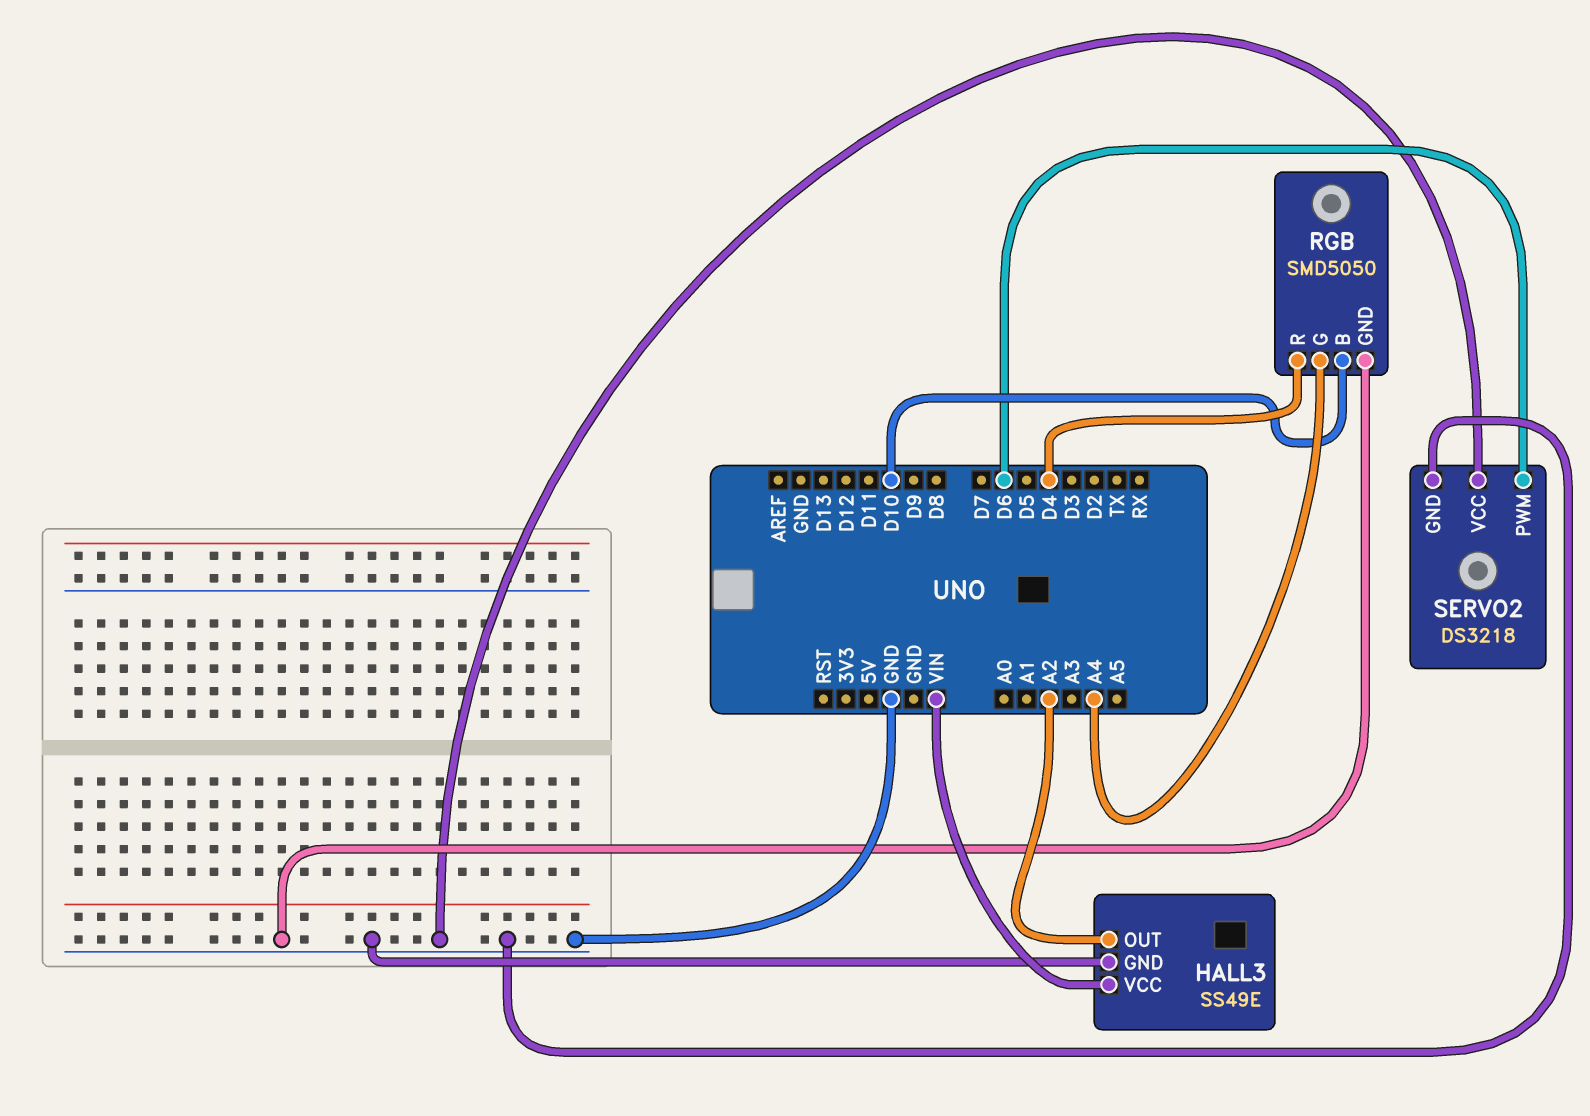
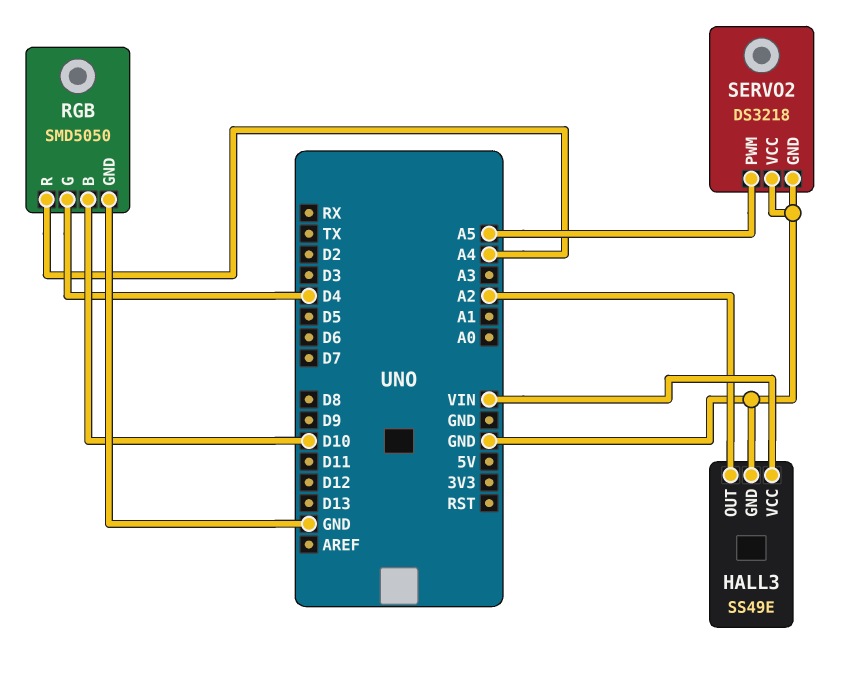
RGB pin G: A4 -> D4
RGB pin R: D4 -> A4
SERVO2 pin PWM: D6 -> A5

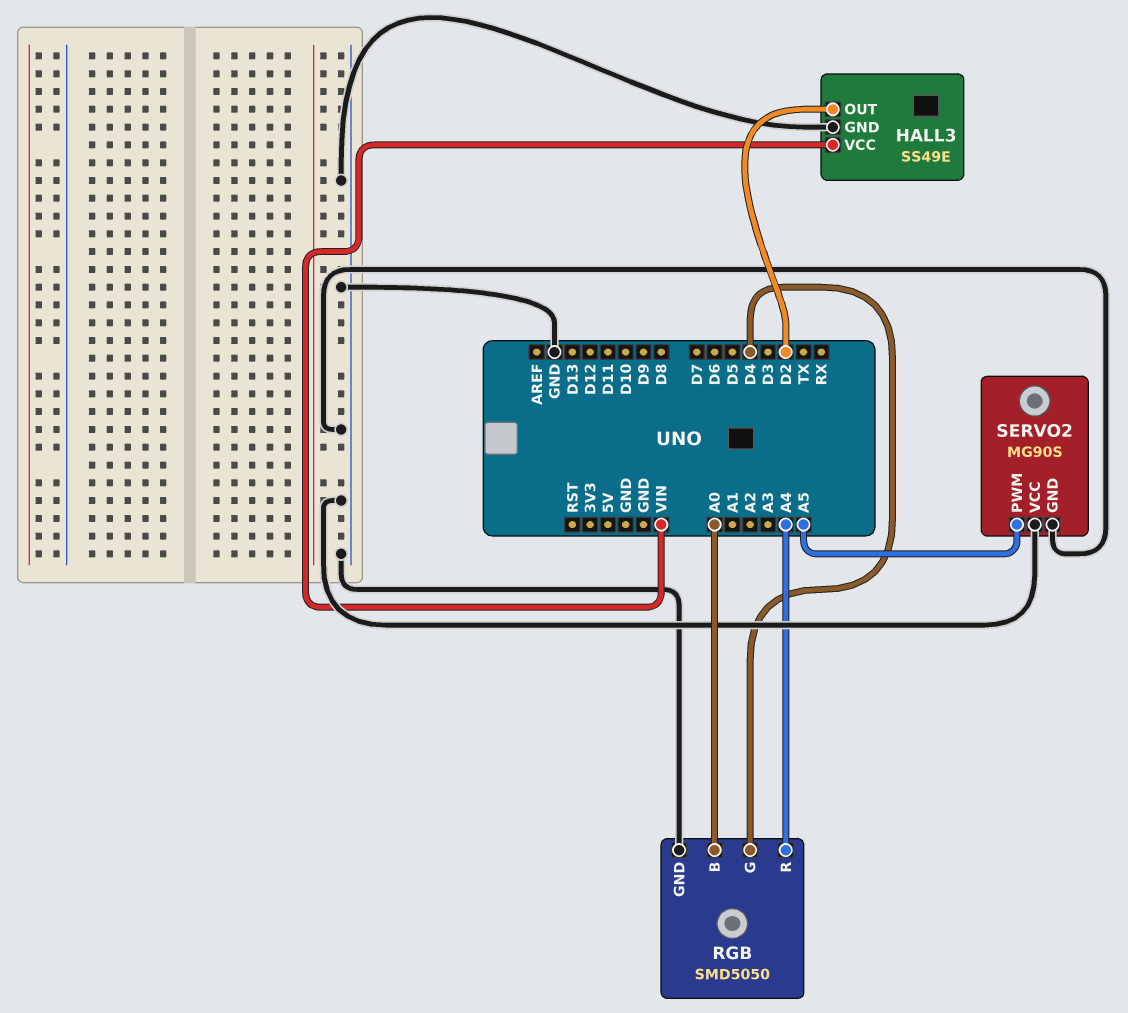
HALL3 pin OUT: A2 -> D2
RGB pin B: D10 -> A0
SERVO2: DS3218 -> MG90S

